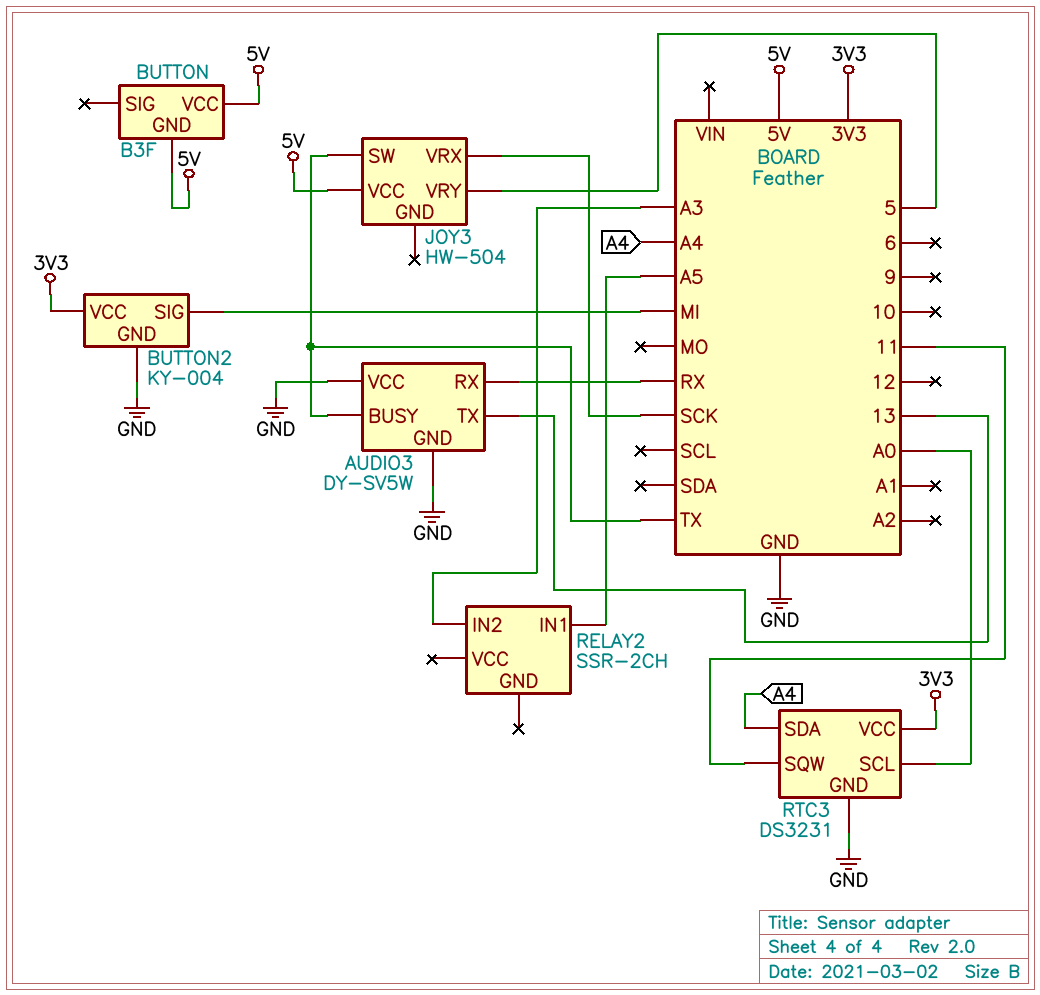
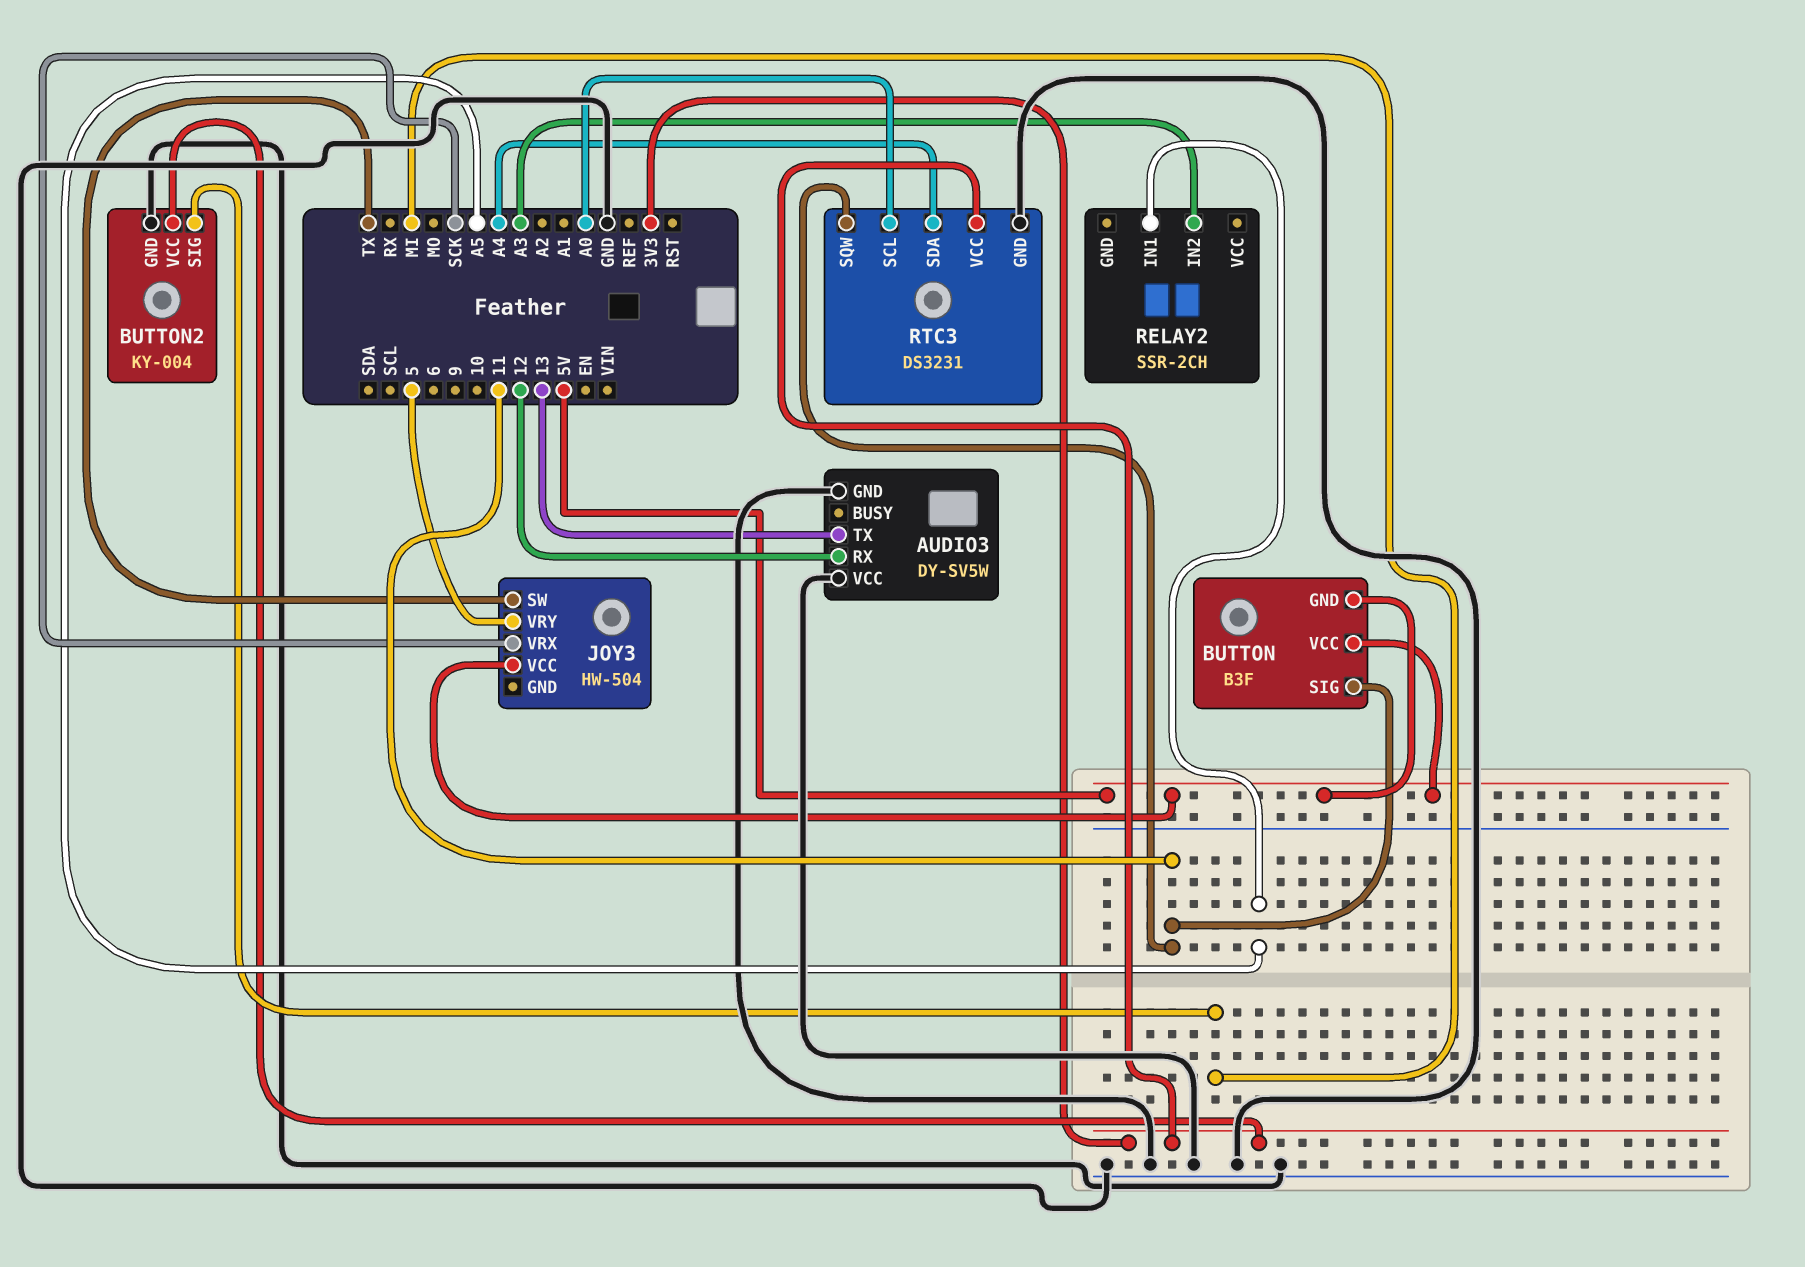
AUDIO3 pin BUSY: TX -> none
AUDIO3 pin RX: RX -> 12
BUTTON pin SIG: none -> 11

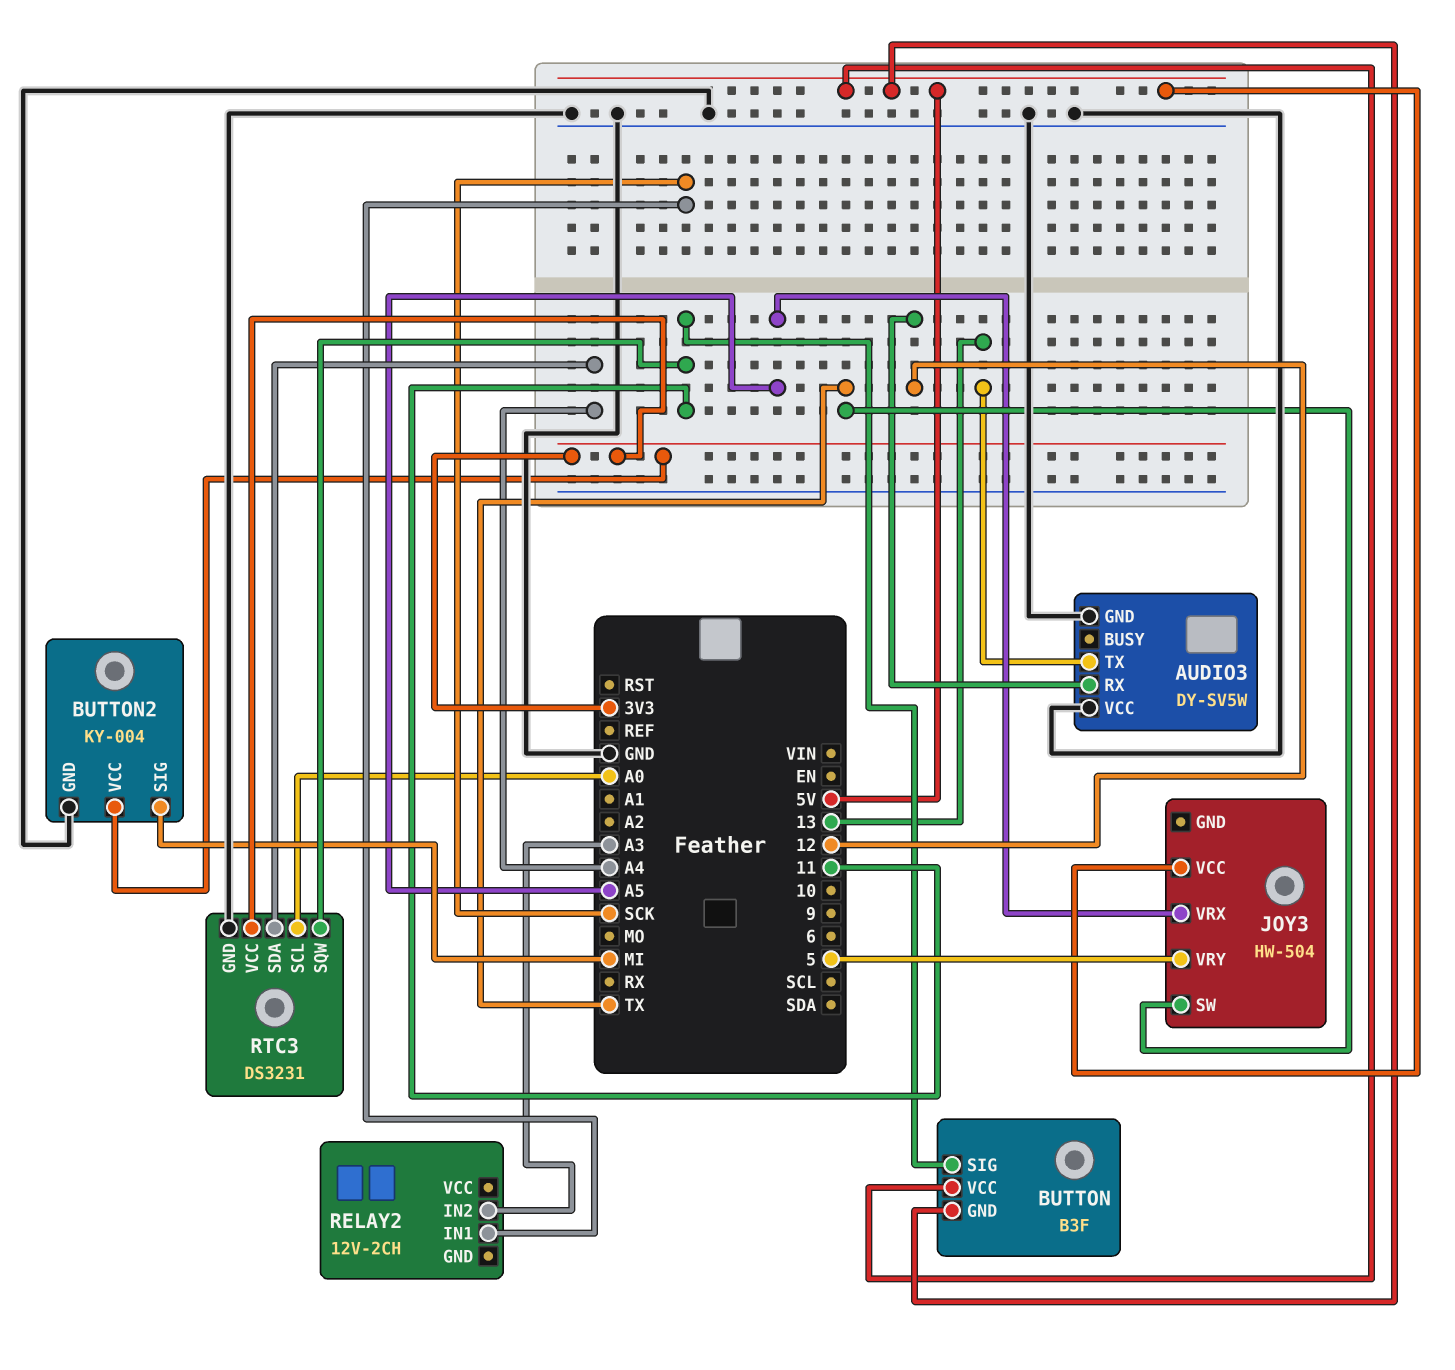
JOY3 pin VRX: SCK -> A5
RELAY2: SSR-2CH -> 12V-2CH
RELAY2 pin IN1: A5 -> SCK

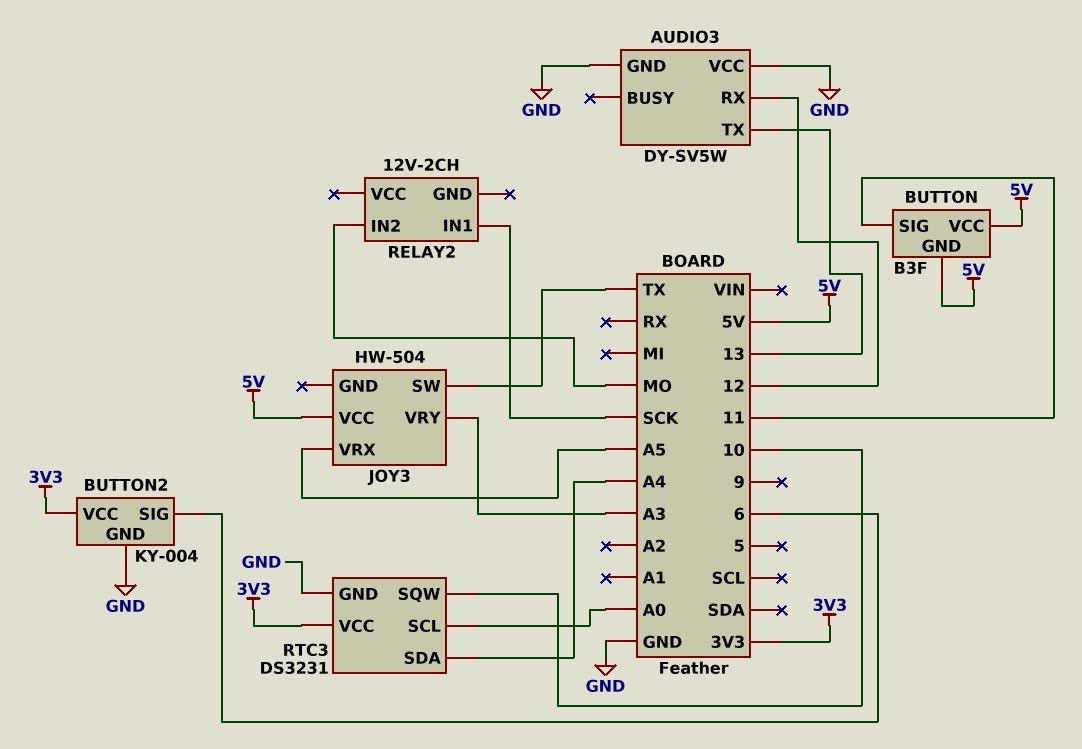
BUTTON2 pin SIG: MI -> 6
JOY3 pin VRY: 5 -> A3
RELAY2 pin IN2: A3 -> MO
RTC3 pin SQW: 11 -> 10

